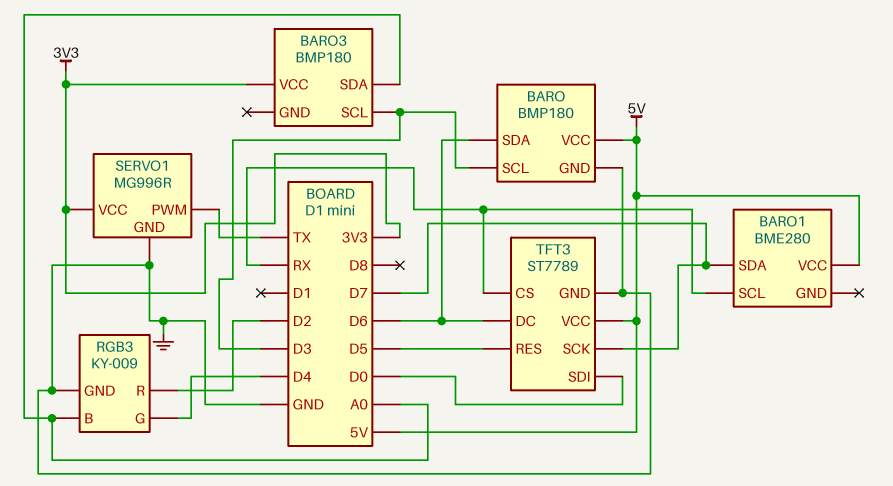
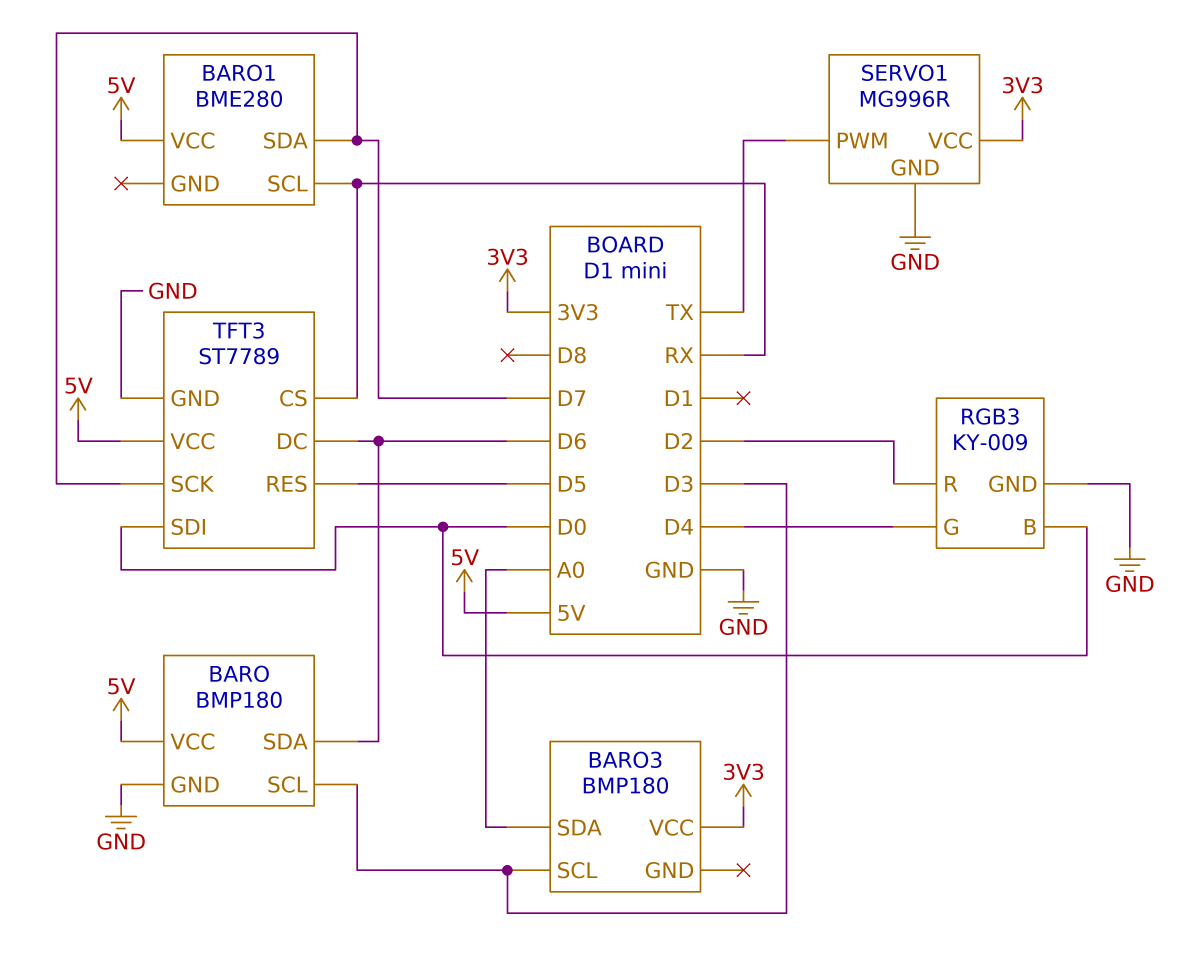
RGB3 pin B: A0 -> D0

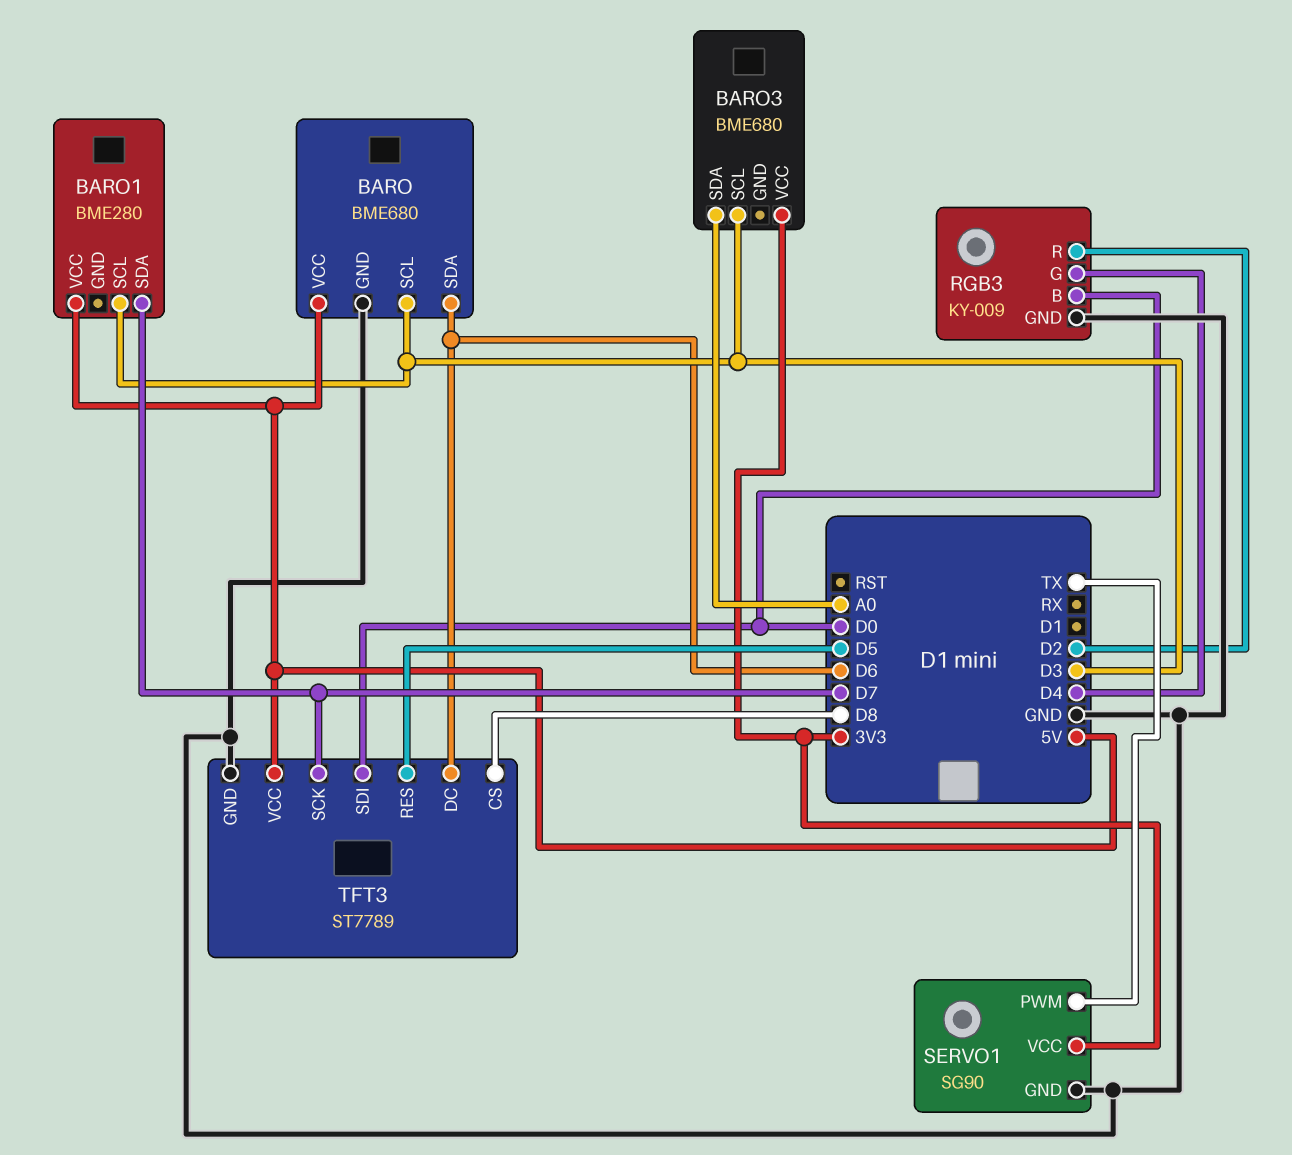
BARO: BMP180 -> BME680
BARO1 pin SCL: RX -> D3
BARO3: BMP180 -> BME680
SERVO1: MG996R -> SG90
TFT3 pin CS: RX -> D8

